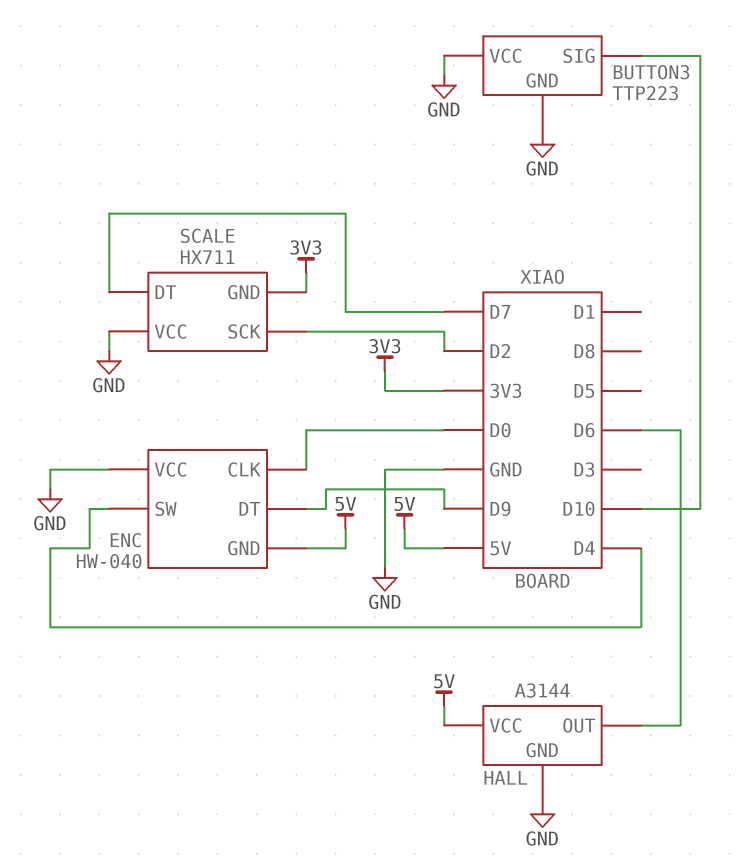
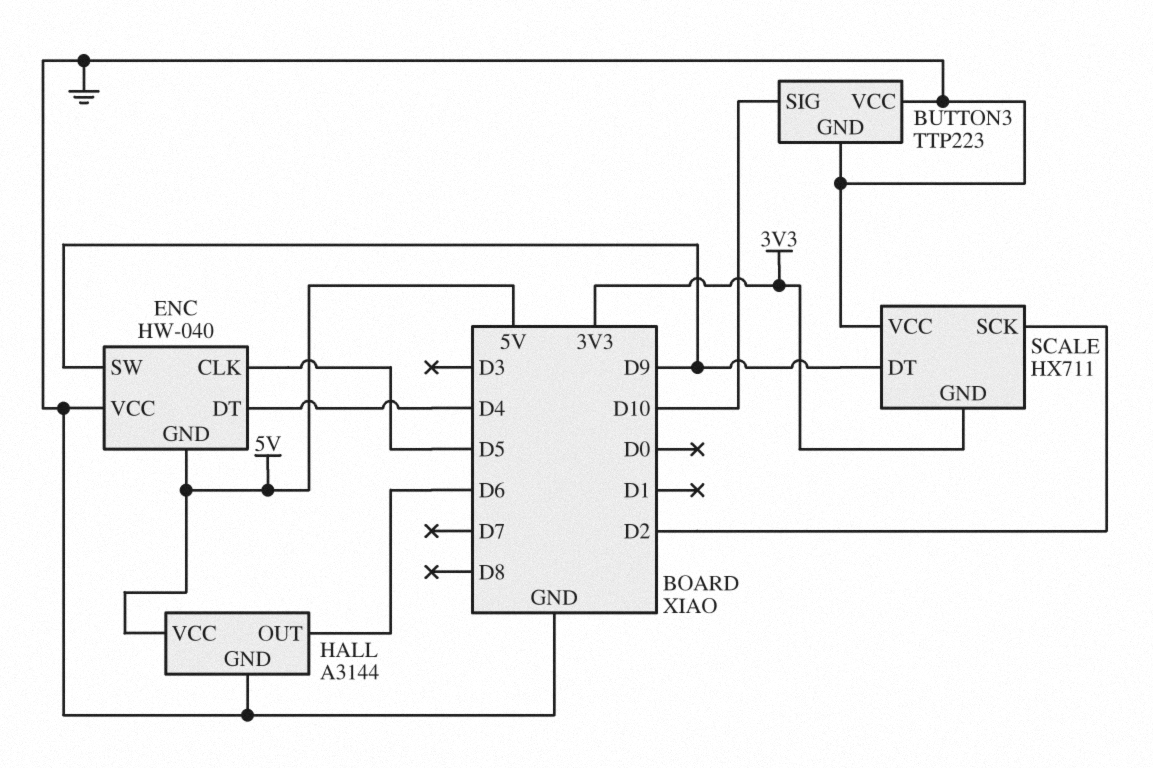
ENC pin CLK: D0 -> D5
ENC pin DT: D9 -> D4
ENC pin SW: D4 -> D9
SCALE pin DT: D7 -> D9

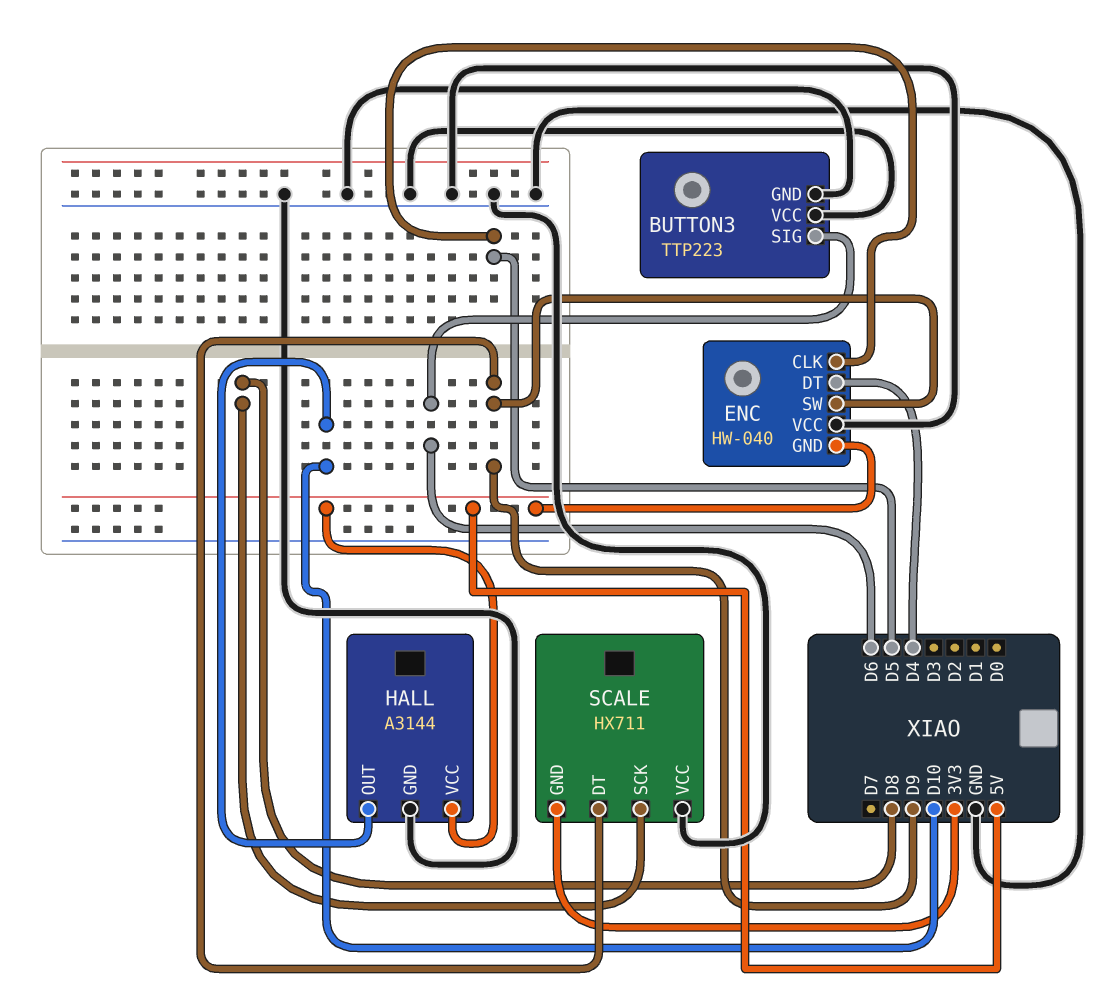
BUTTON3 pin SIG: D10 -> D6
HALL pin OUT: D6 -> D10
SCALE pin SCK: D2 -> D8

